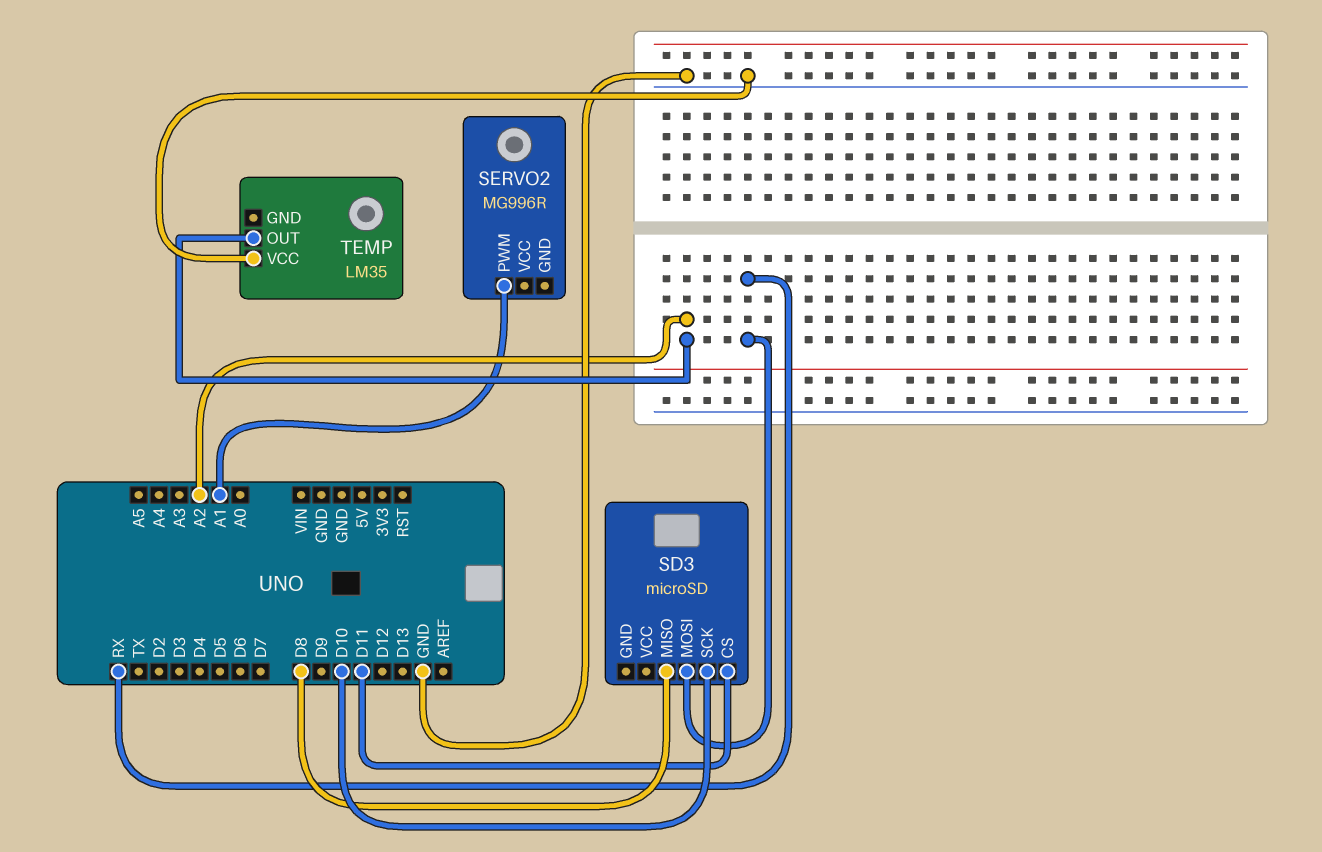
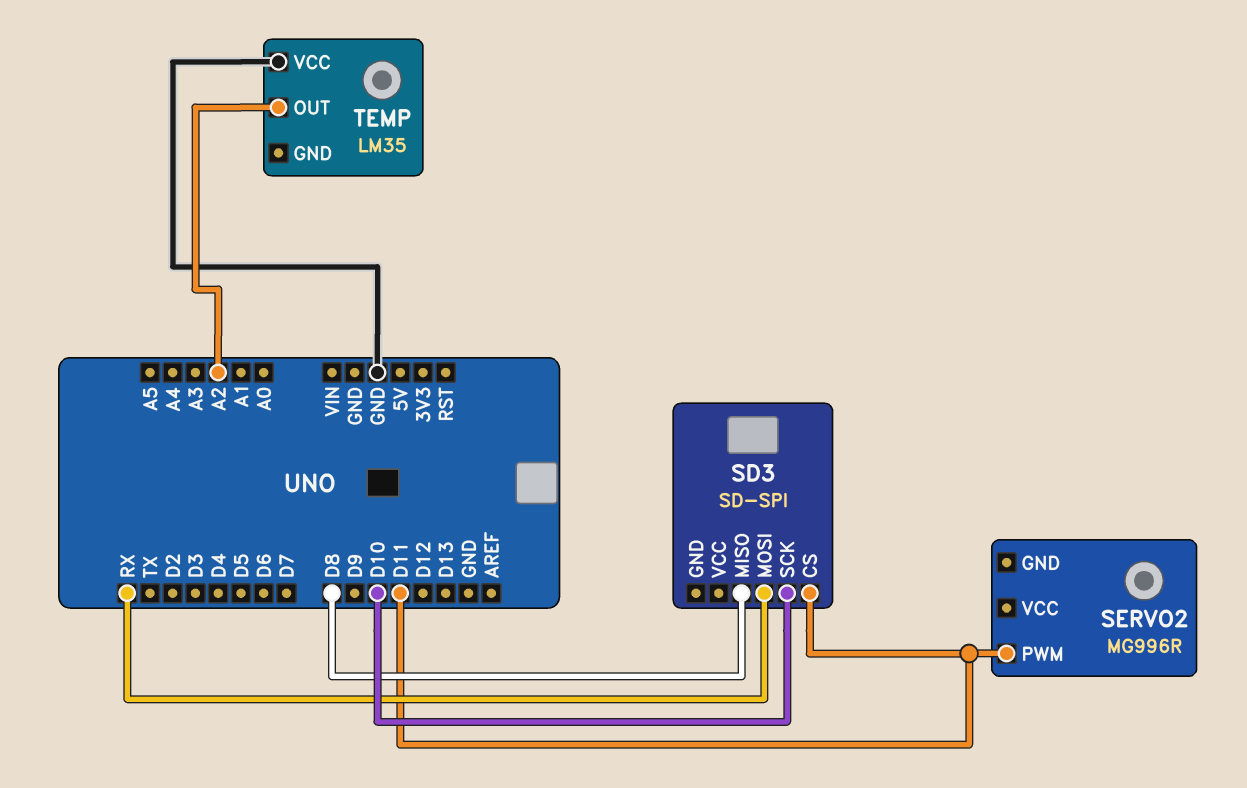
SD3: microSD -> SD-SPI
SERVO2 pin PWM: A1 -> D11

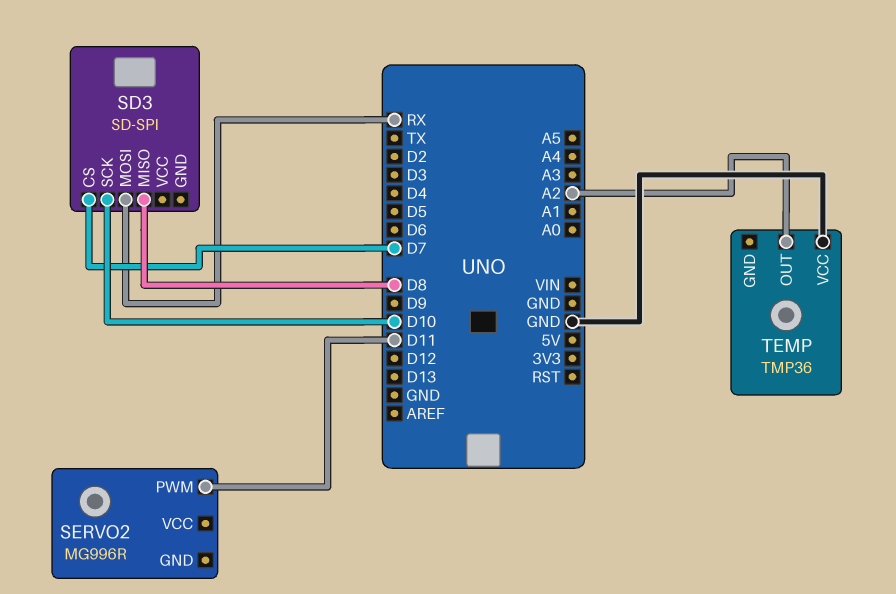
SD3 pin CS: D11 -> D7
TEMP: LM35 -> TMP36

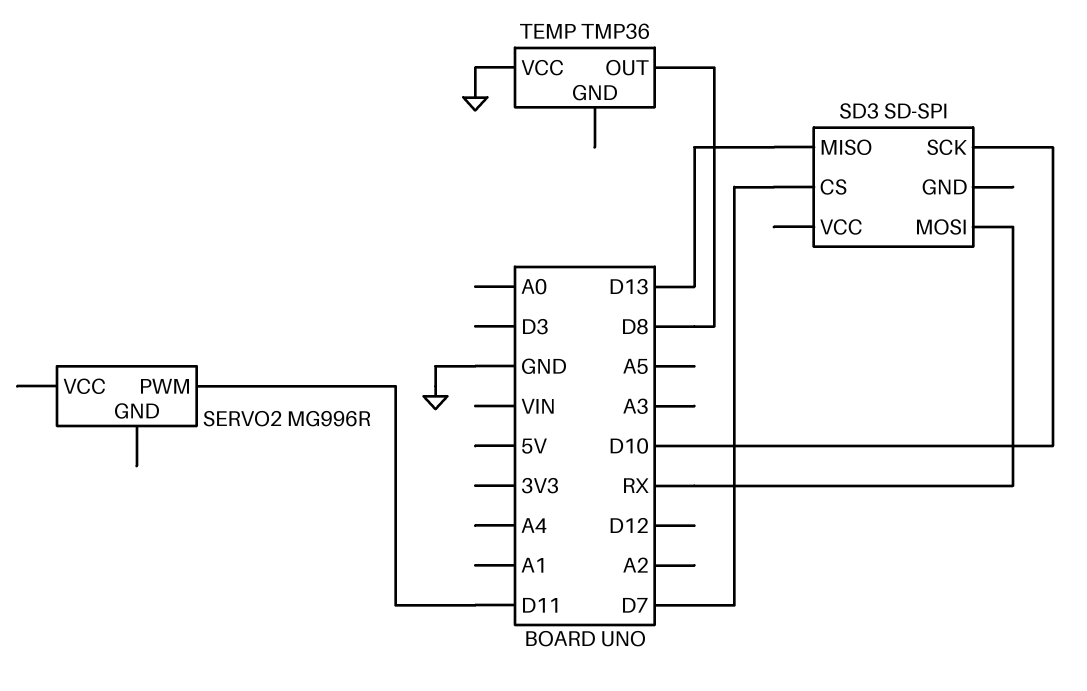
SD3 pin MISO: D8 -> D13
TEMP pin OUT: A2 -> D8

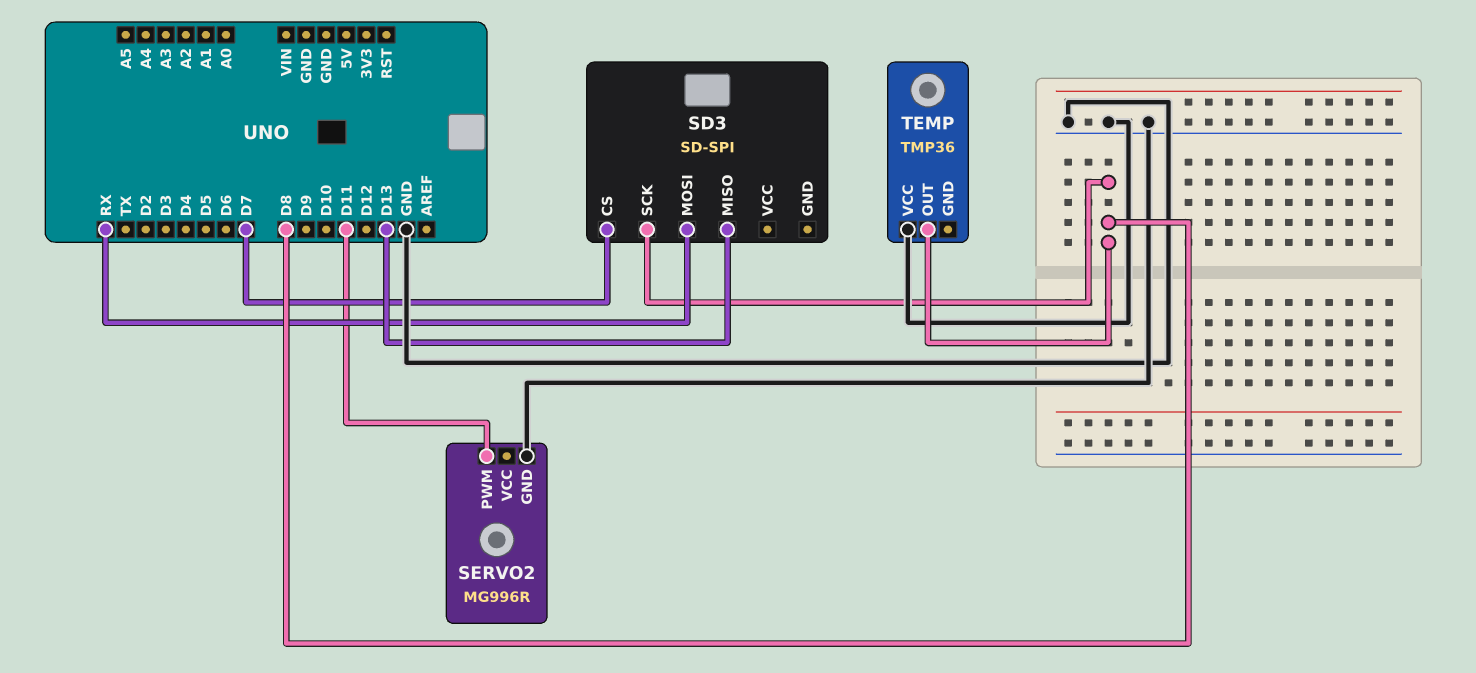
SD3 pin SCK: D10 -> D8
SERVO2 pin GND: none -> GND

